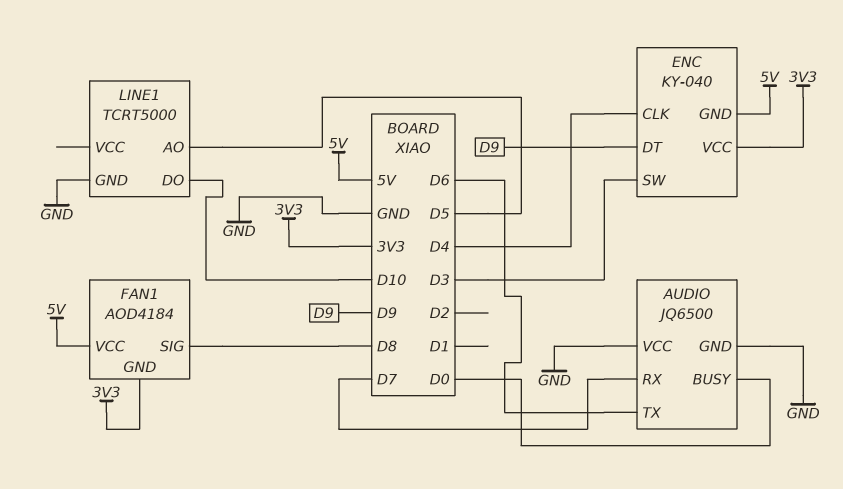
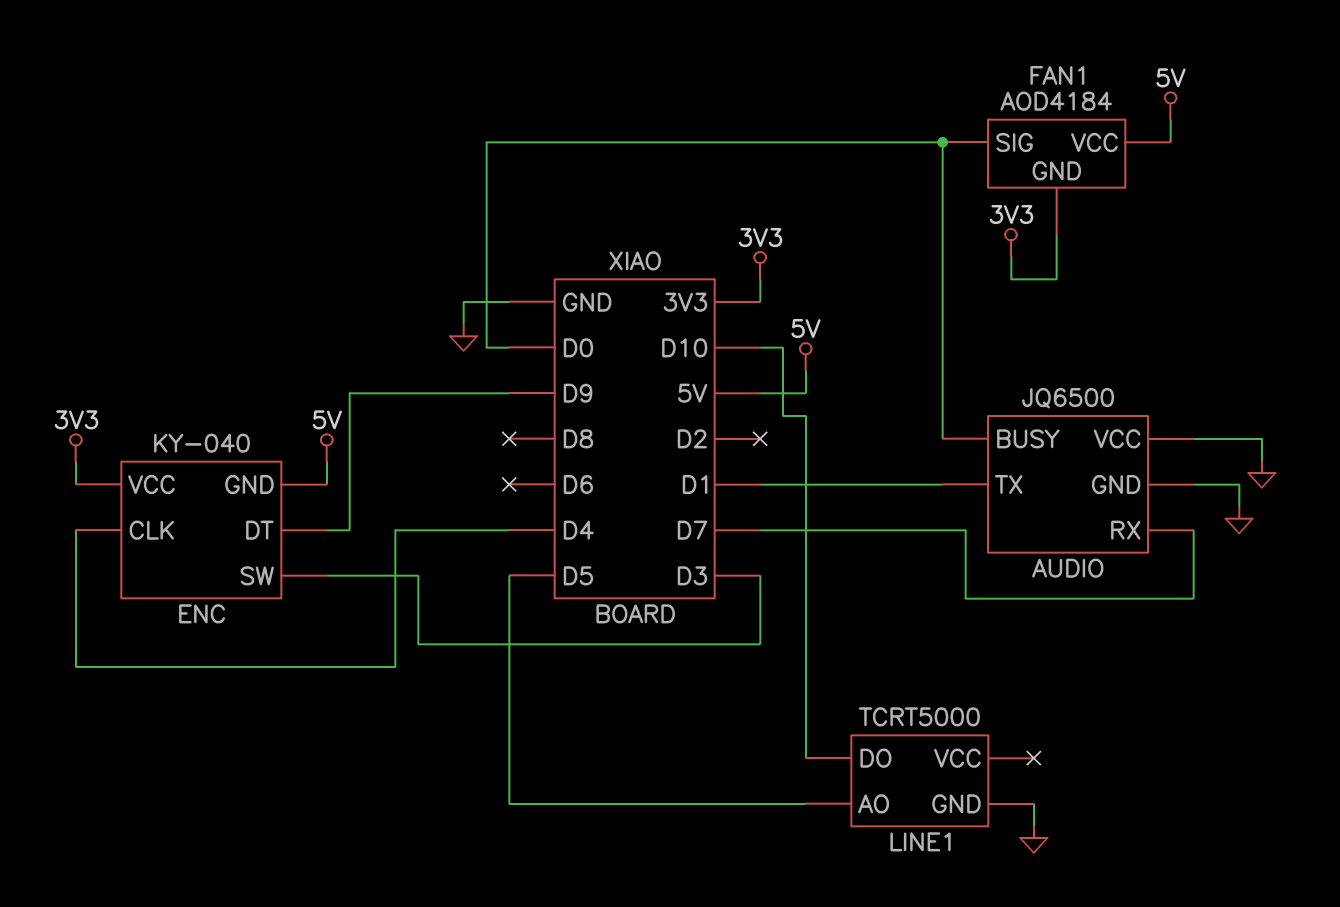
AUDIO pin TX: D6 -> D1
FAN1 pin SIG: D8 -> D0

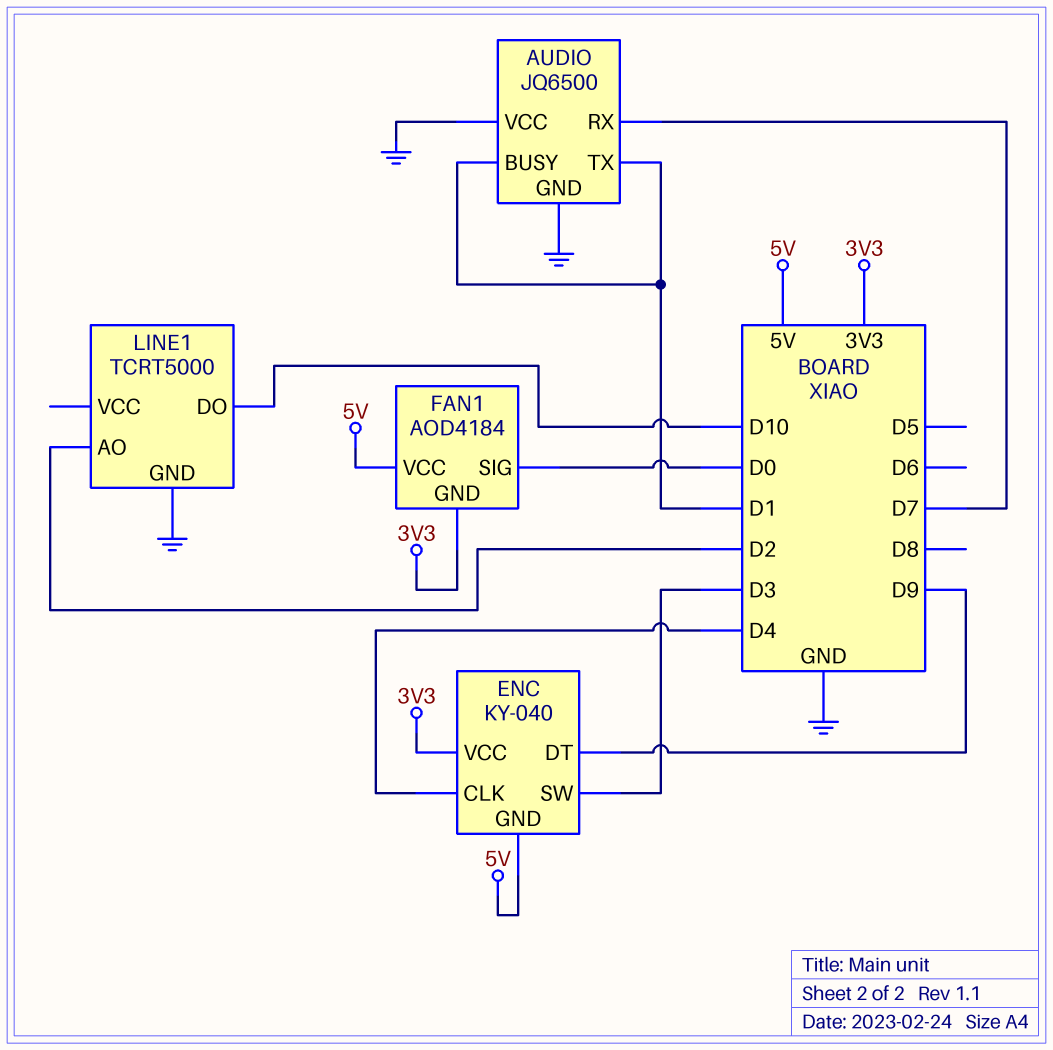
AUDIO pin BUSY: D0 -> D1
LINE1 pin AO: D5 -> D2

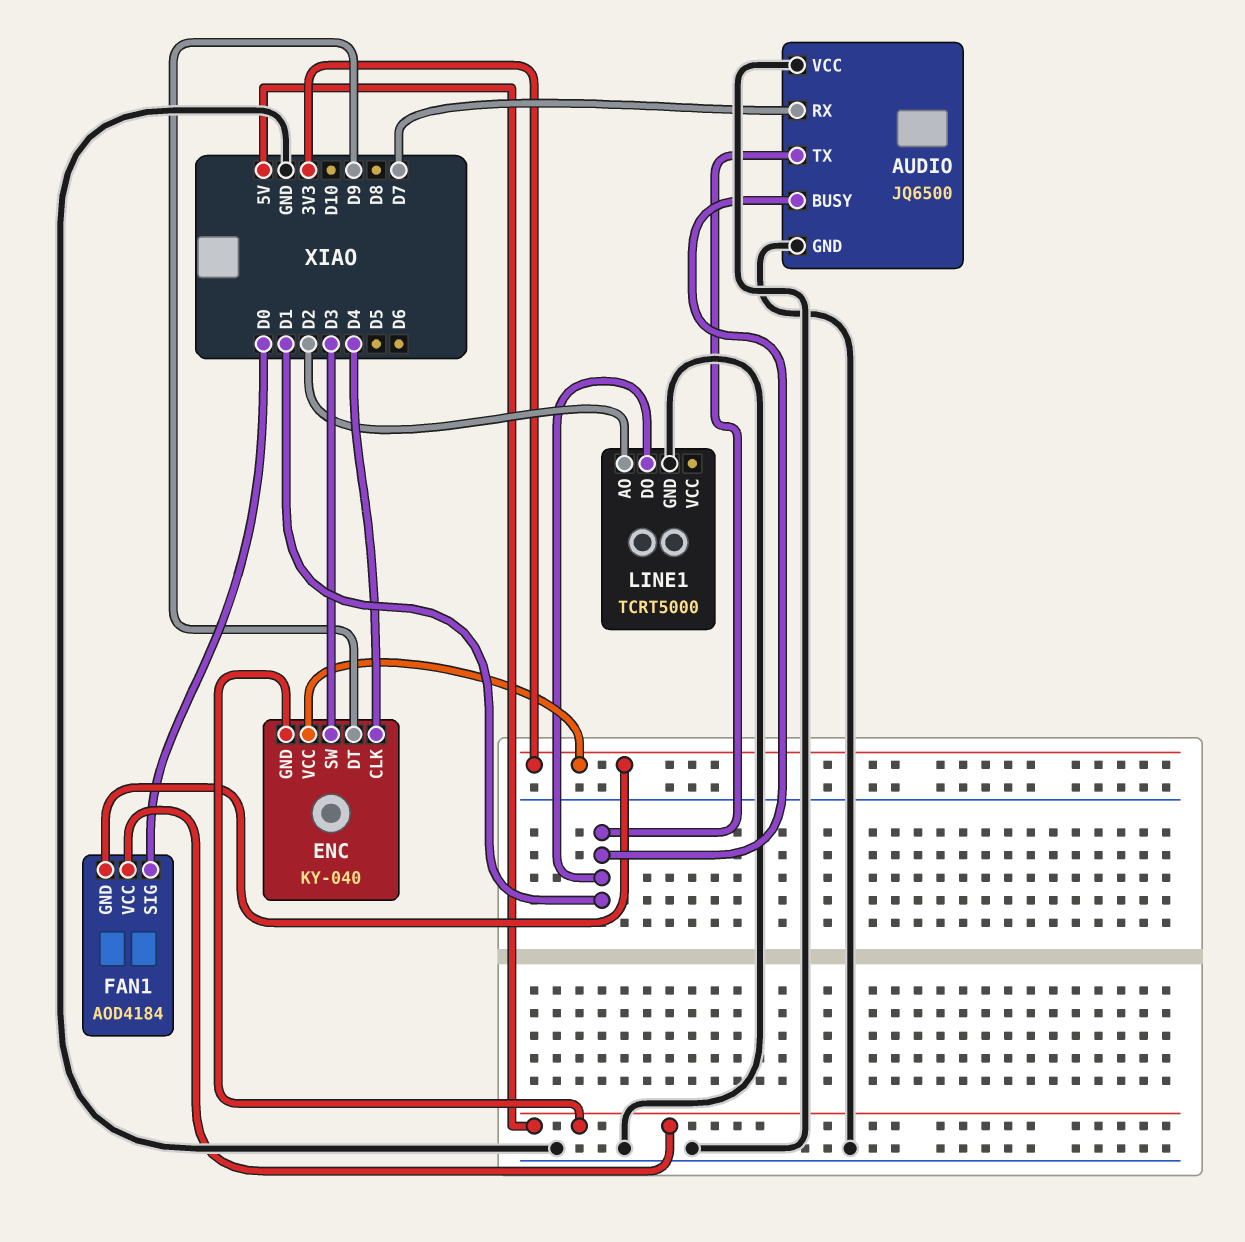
LINE1 pin DO: D10 -> D1

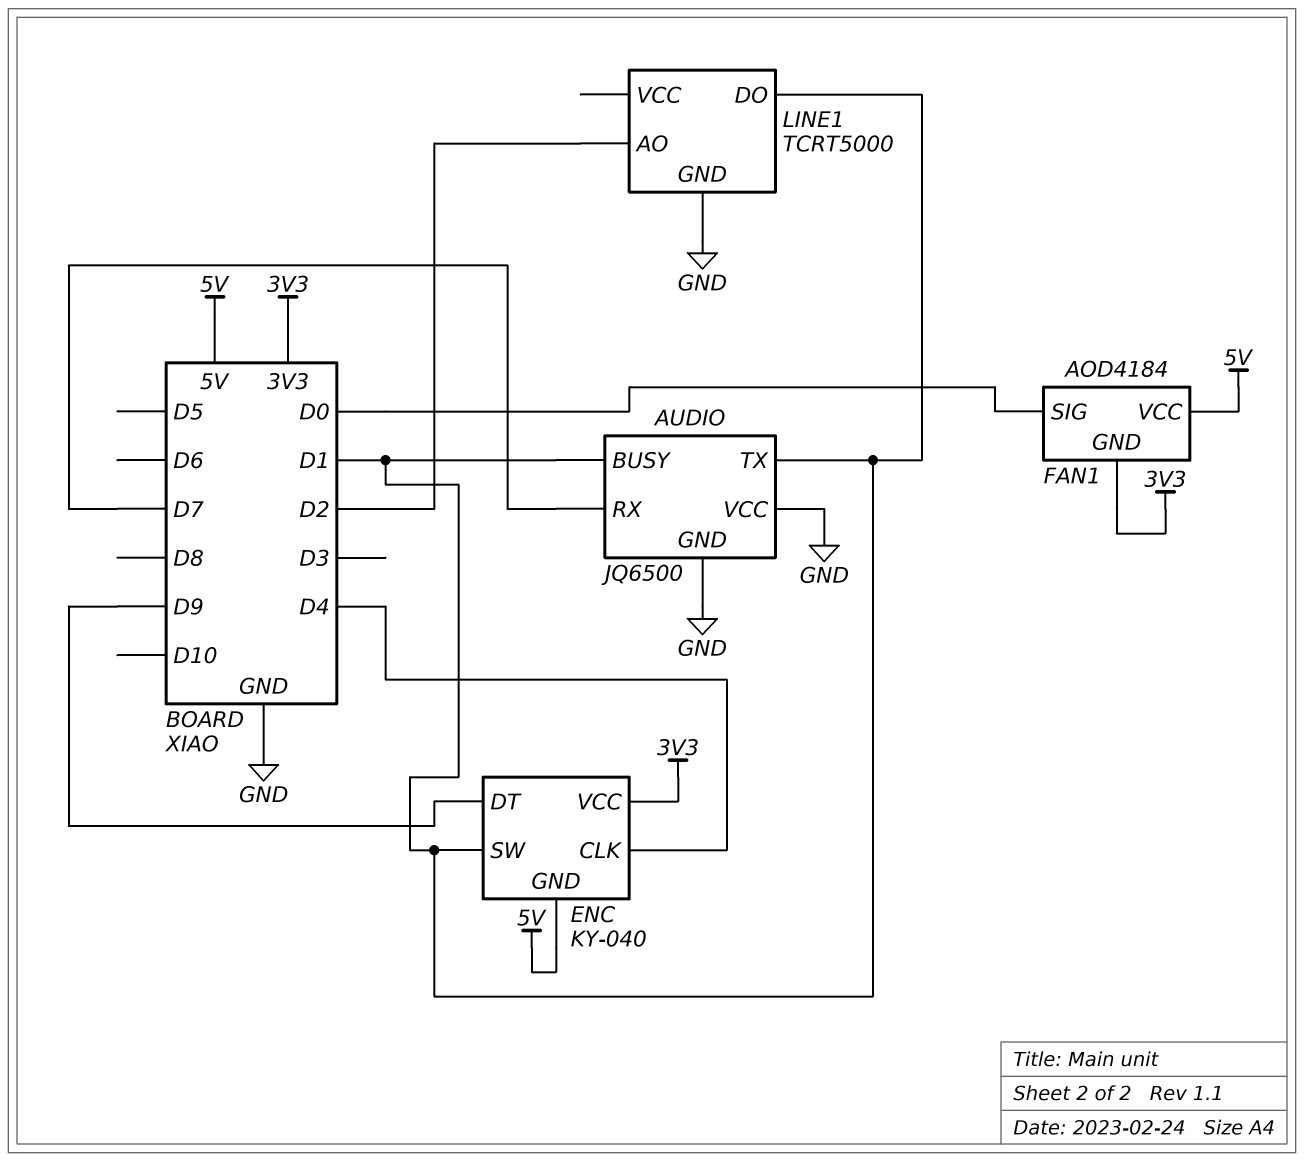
ENC pin SW: D3 -> D1

